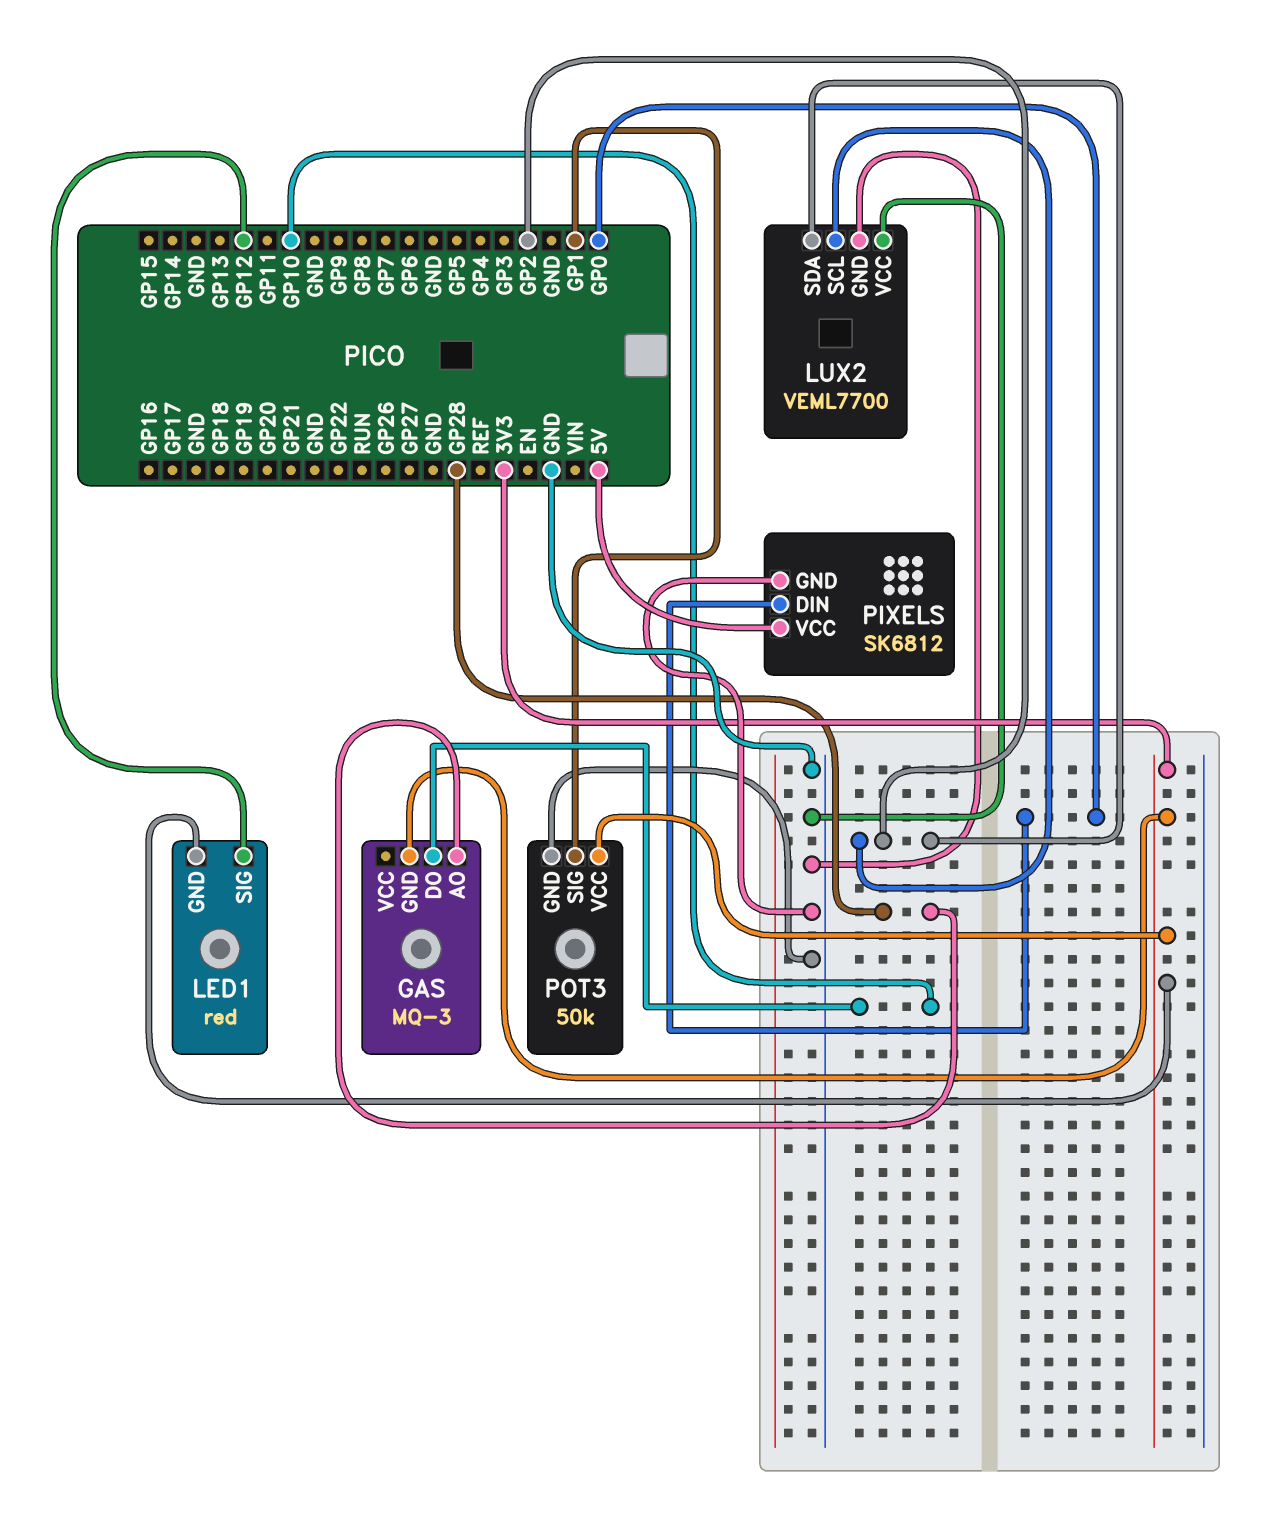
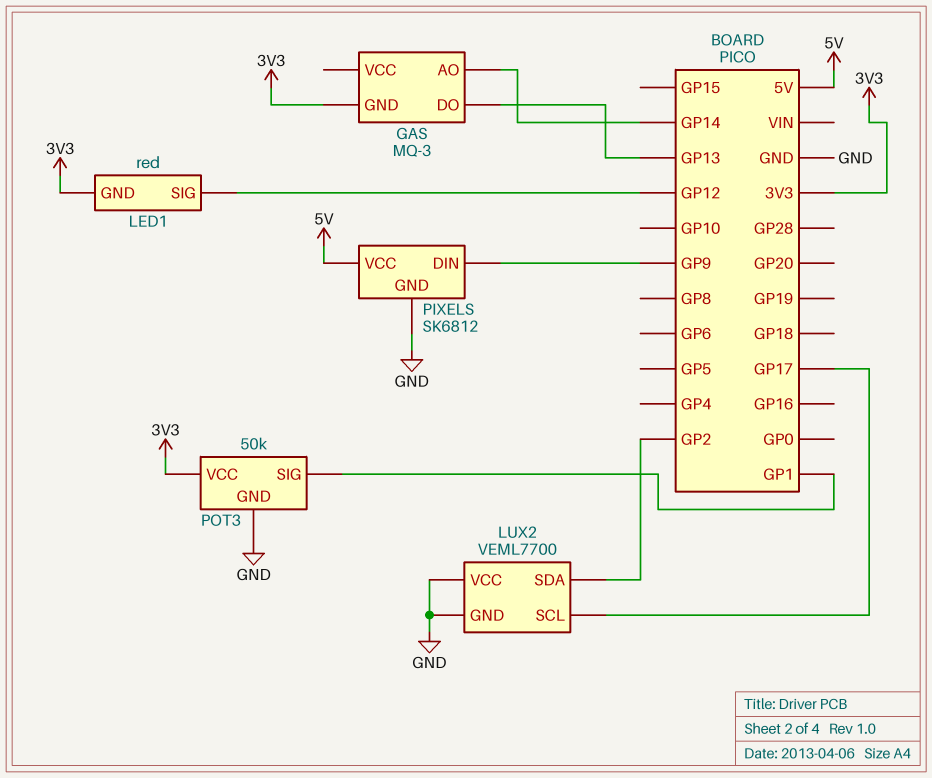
GAS pin AO: GP28 -> GP14
GAS pin DO: GP10 -> GP13
LUX2 pin SCL: GP2 -> GP17
PIXELS pin DIN: GP0 -> GP9

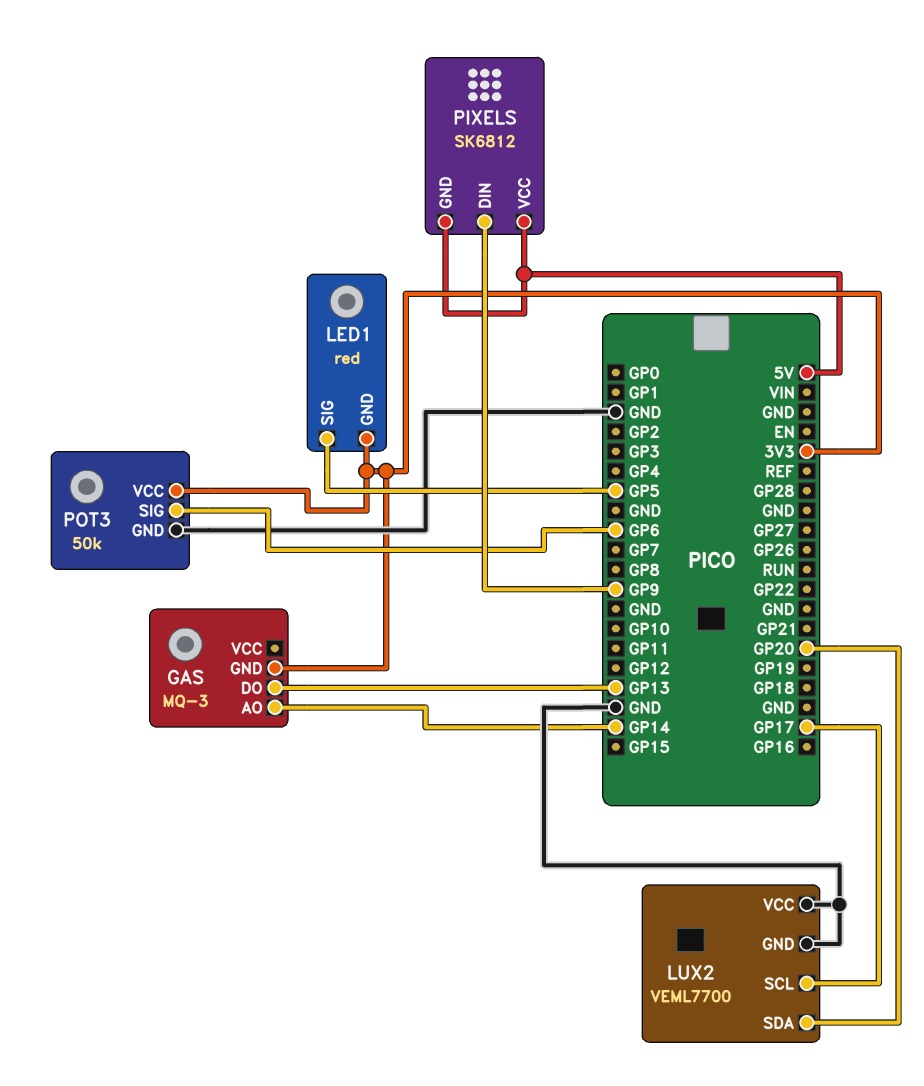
LED1 pin SIG: GP12 -> GP5
LUX2 pin SDA: GP2 -> GP20
PIXELS pin GND: GND -> 5V
POT3 pin SIG: GP1 -> GP6

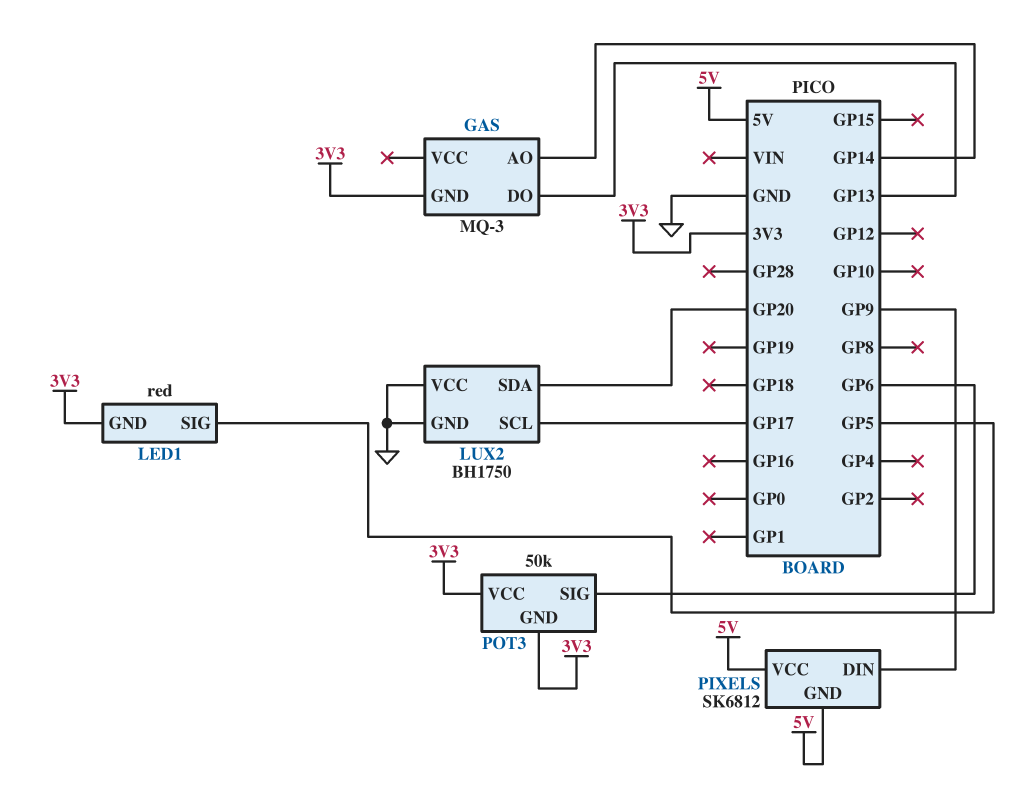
LUX2: VEML7700 -> BH1750
POT3 pin GND: GND -> 3V3

